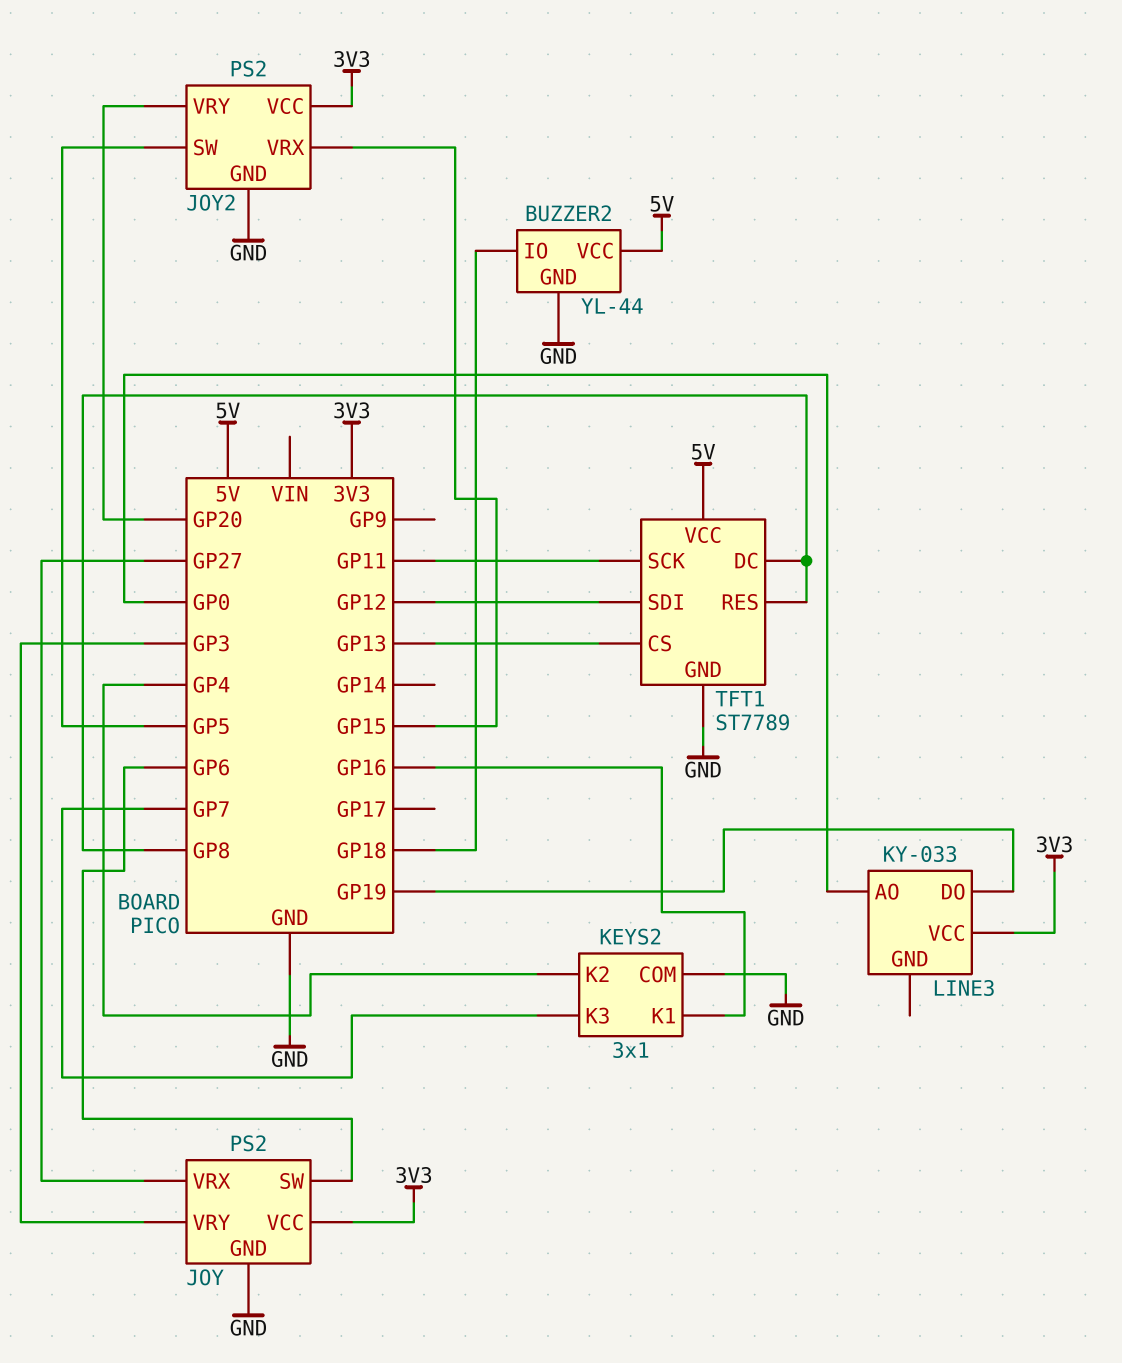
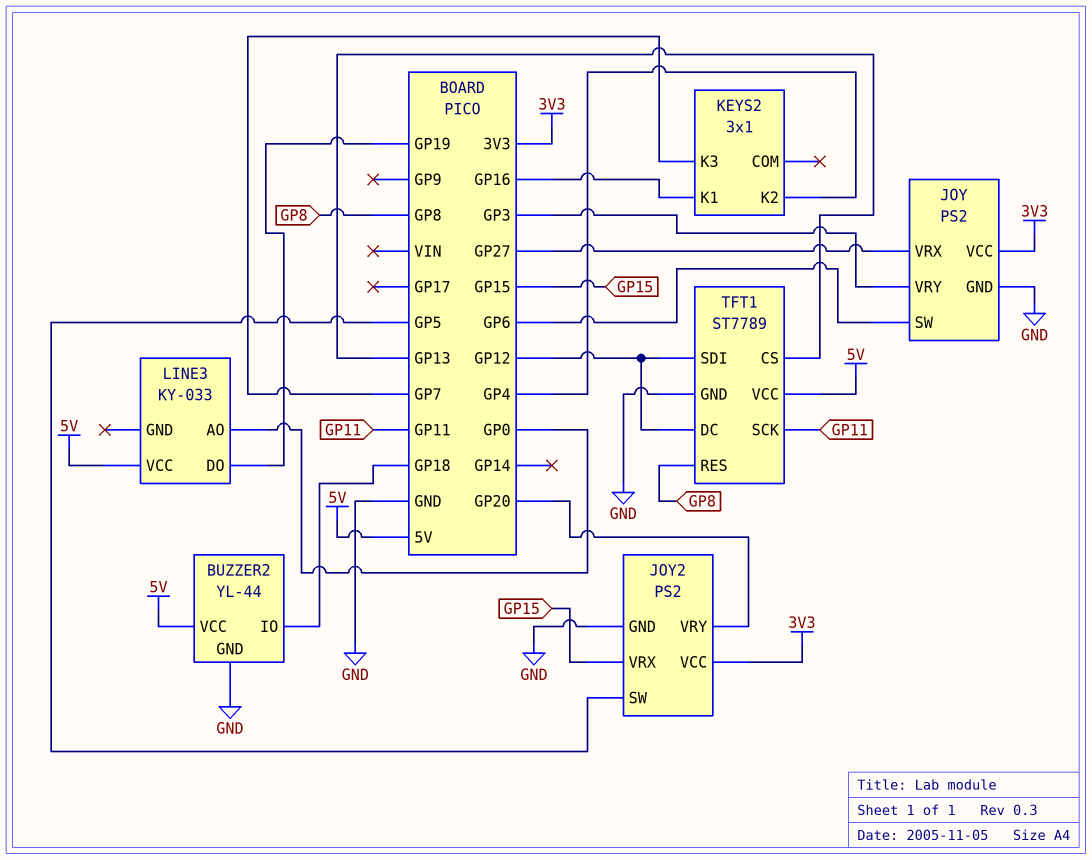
KEYS2 pin COM: GND -> none
LINE3 pin VCC: 3V3 -> 5V
TFT1 pin DC: GP8 -> GP12

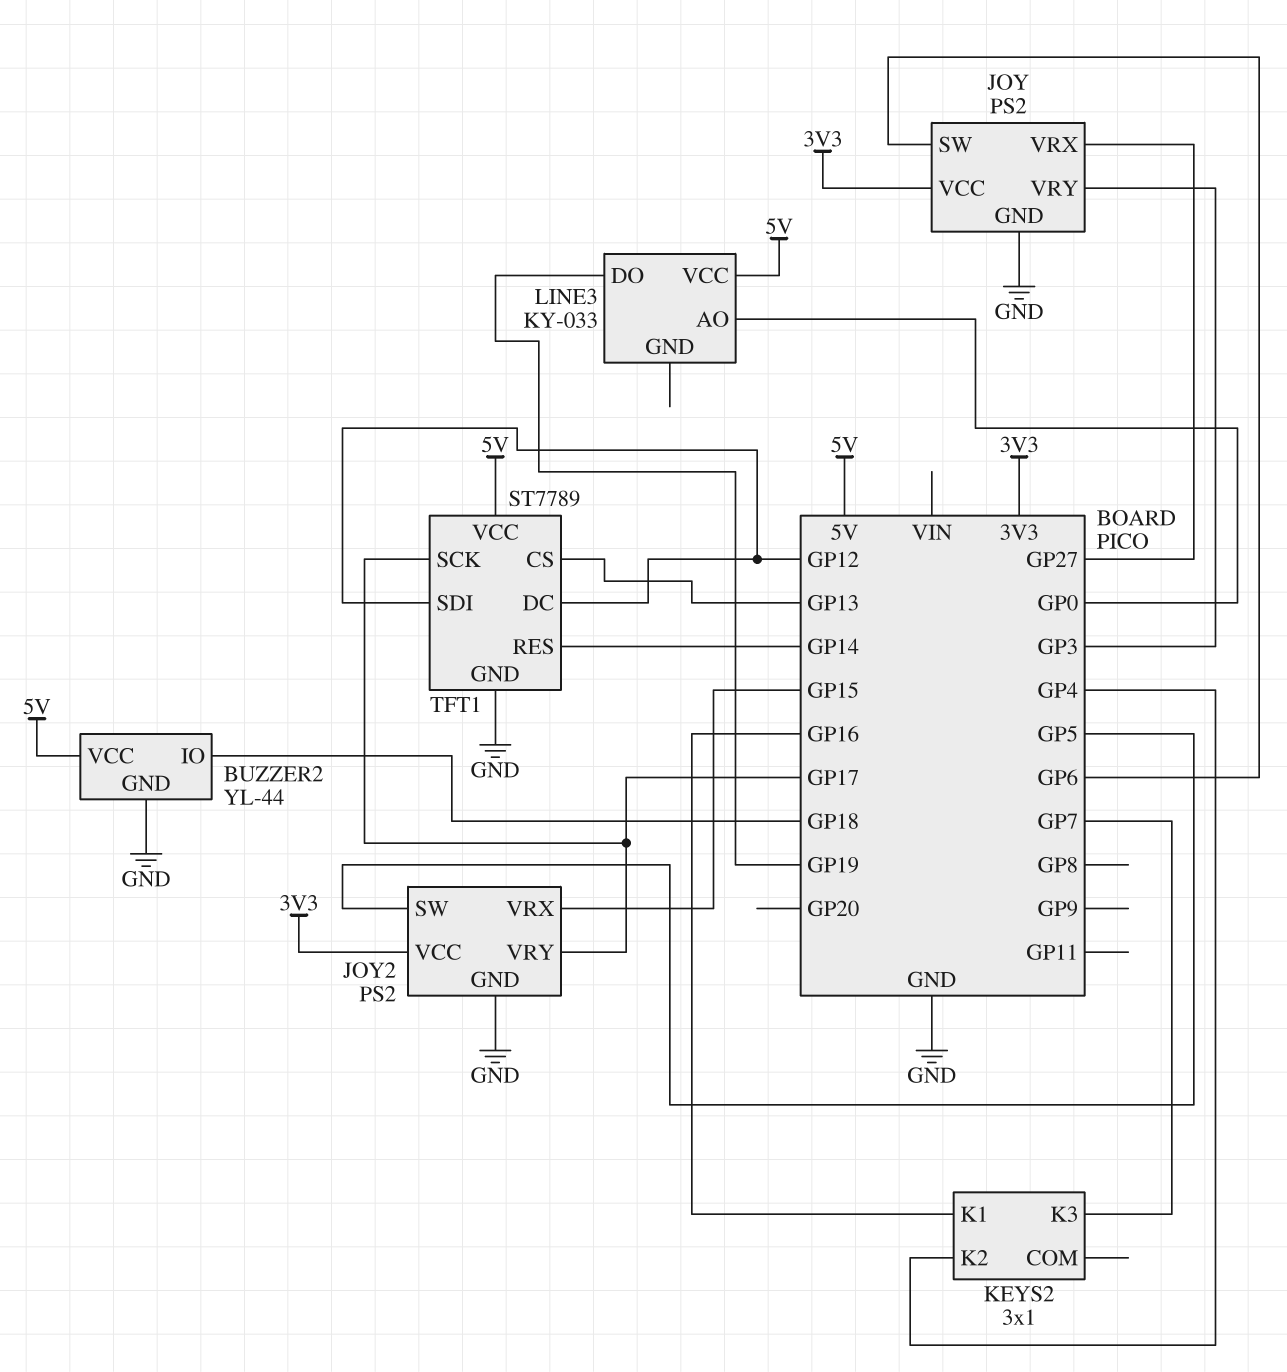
JOY2 pin VRY: GP20 -> GP17
TFT1 pin RES: GP8 -> GP14
TFT1 pin SCK: GP11 -> GP17

